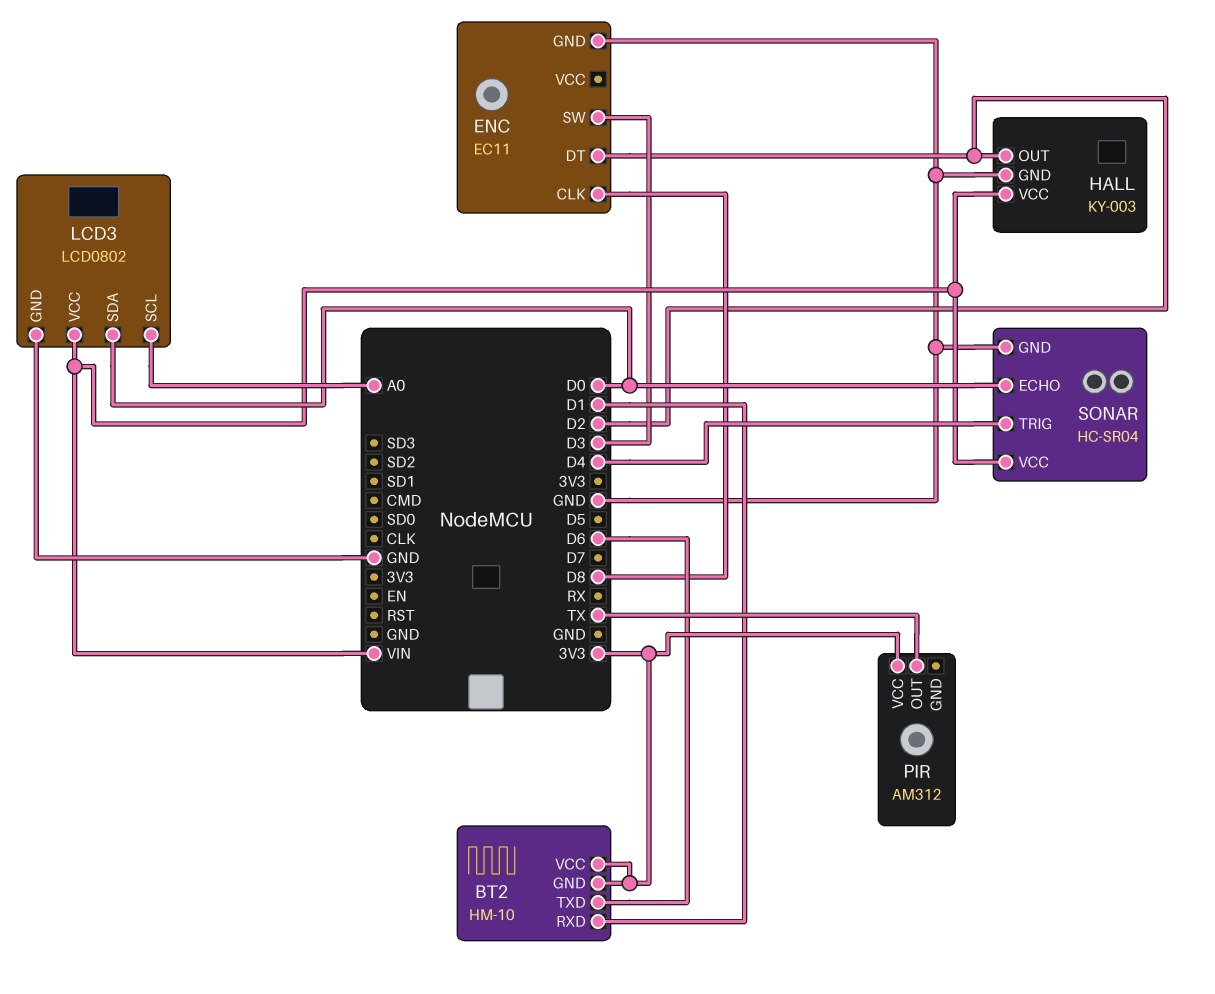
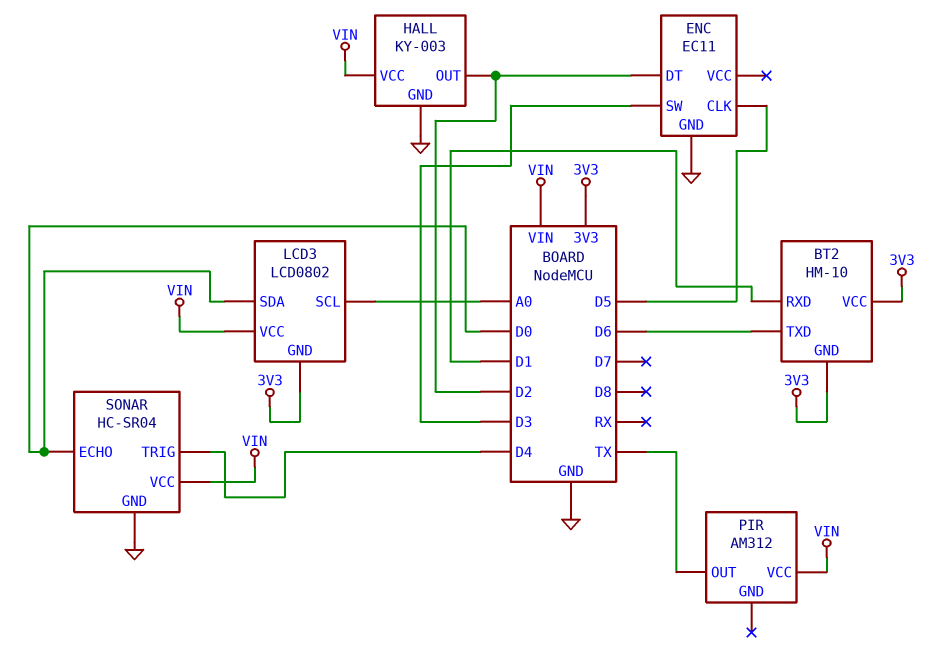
ENC pin CLK: D8 -> D5
LCD3 pin GND: GND -> 3V3
PIR pin VCC: 3V3 -> VIN

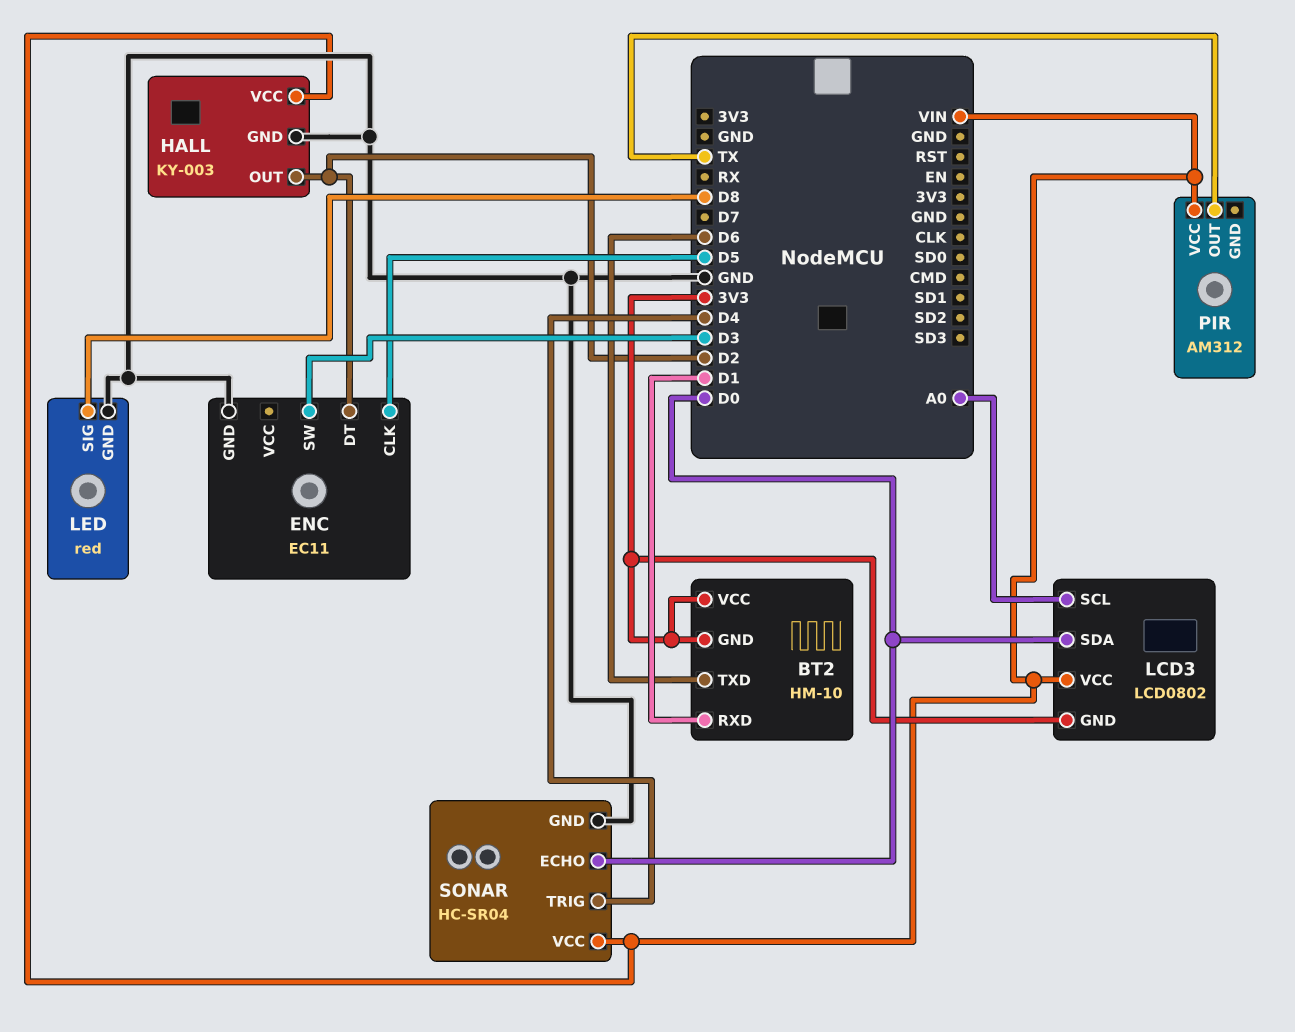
LED: none -> red
LED pin GND: none -> GND
LED pin SIG: none -> D8

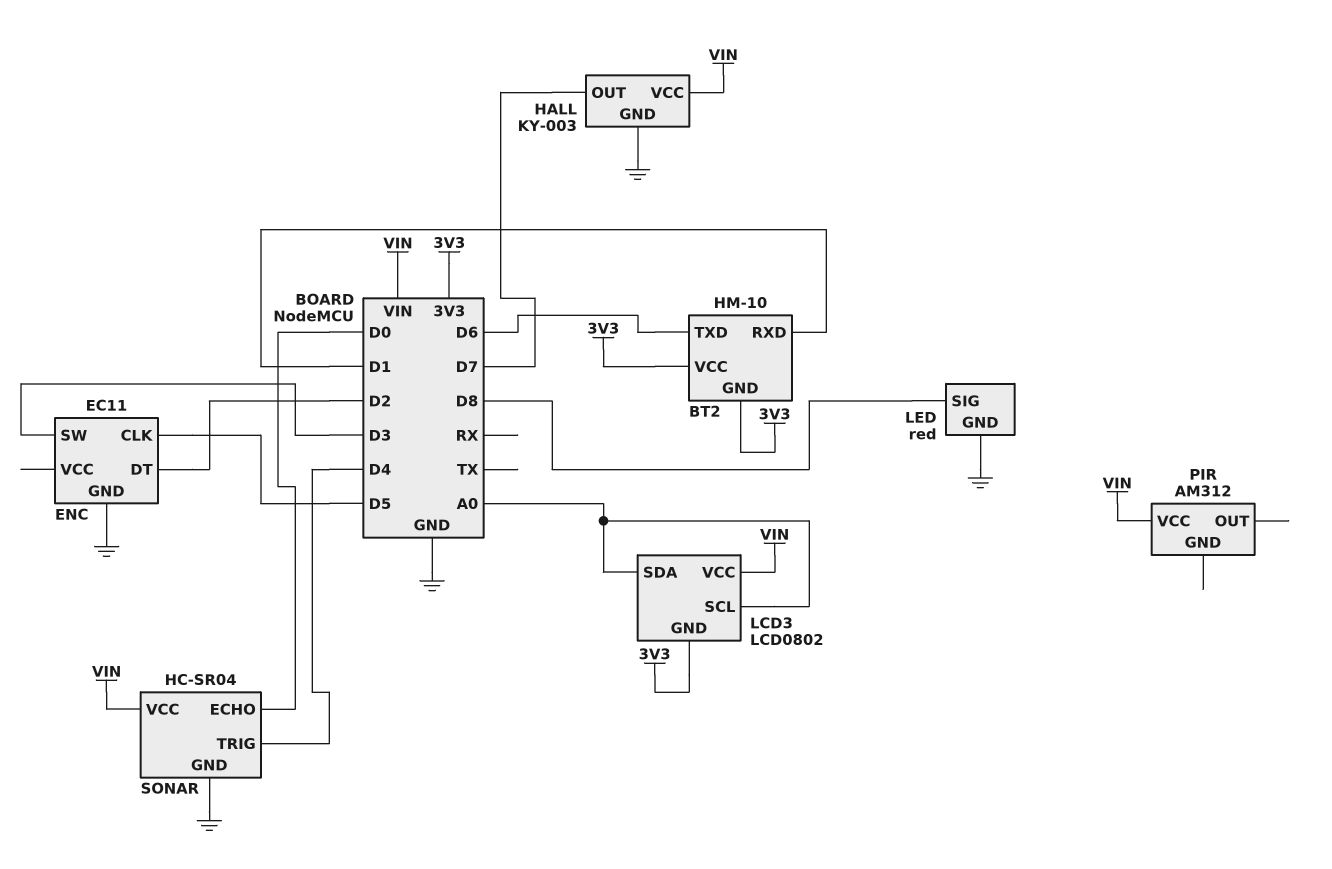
HALL pin OUT: D2 -> D7
LCD3 pin SDA: D0 -> A0
PIR pin OUT: TX -> none

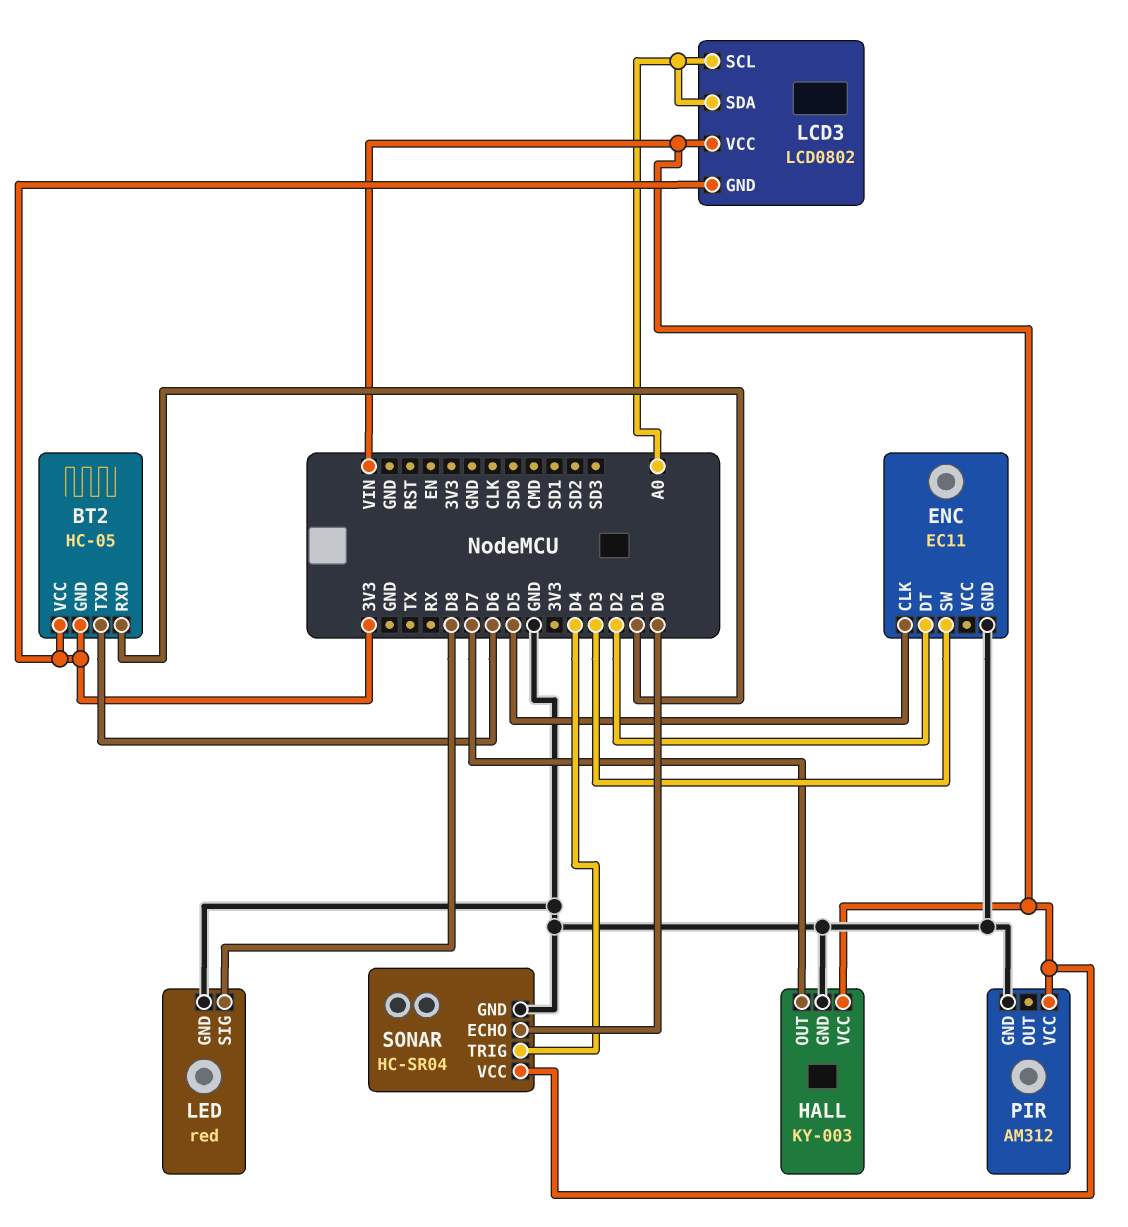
BT2: HM-10 -> HC-05
PIR pin GND: none -> GND

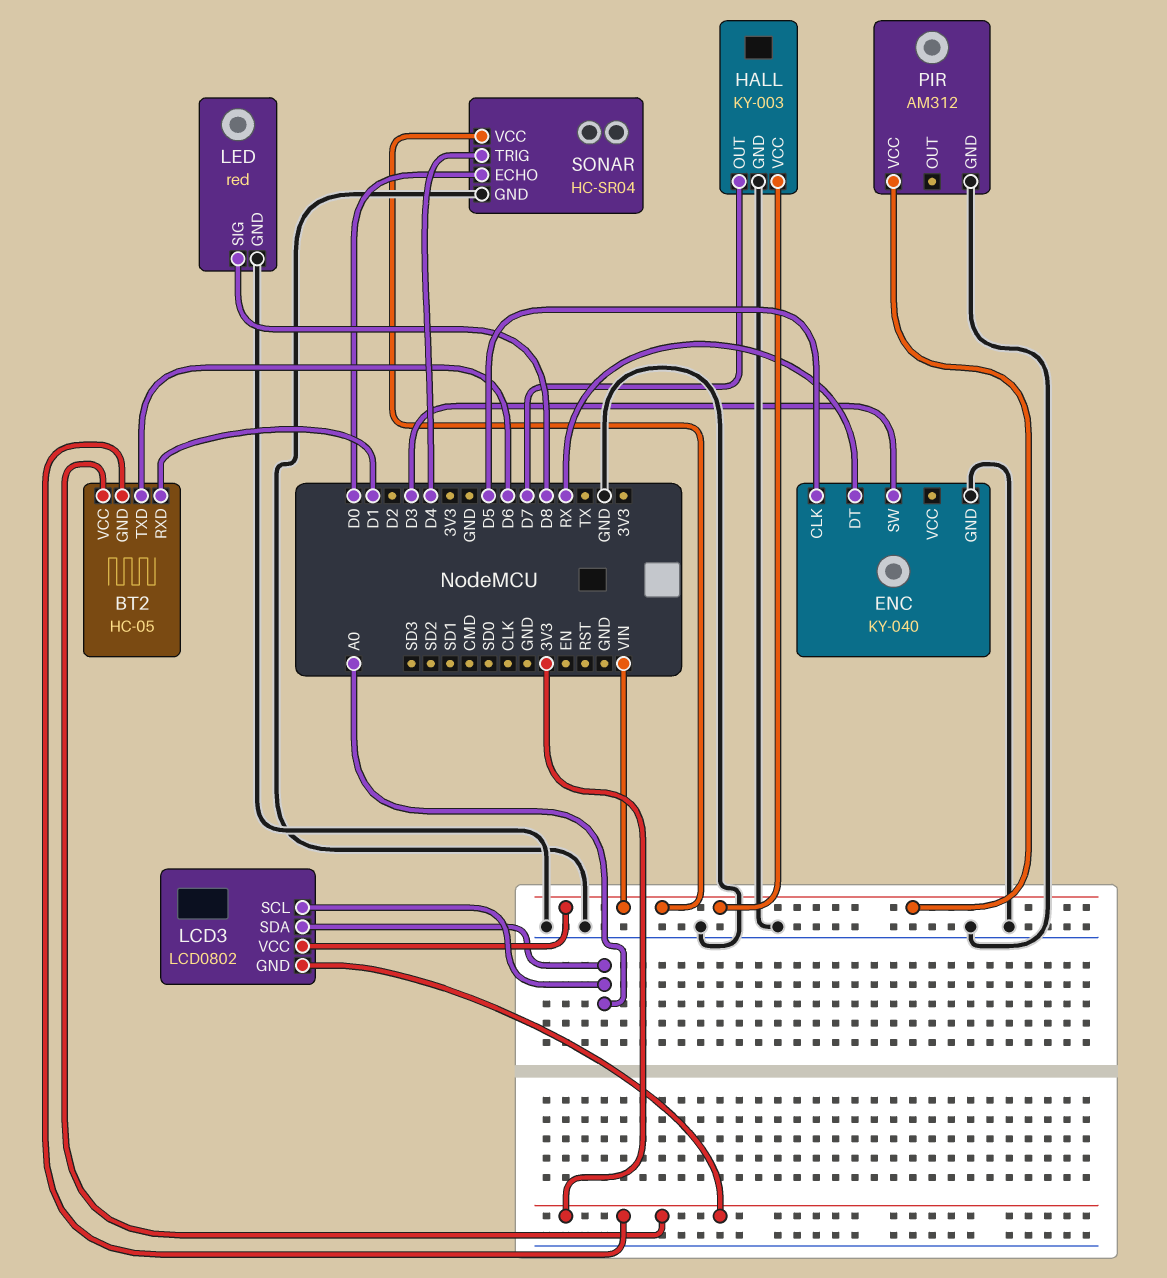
ENC: EC11 -> KY-040
ENC pin DT: D2 -> RX

